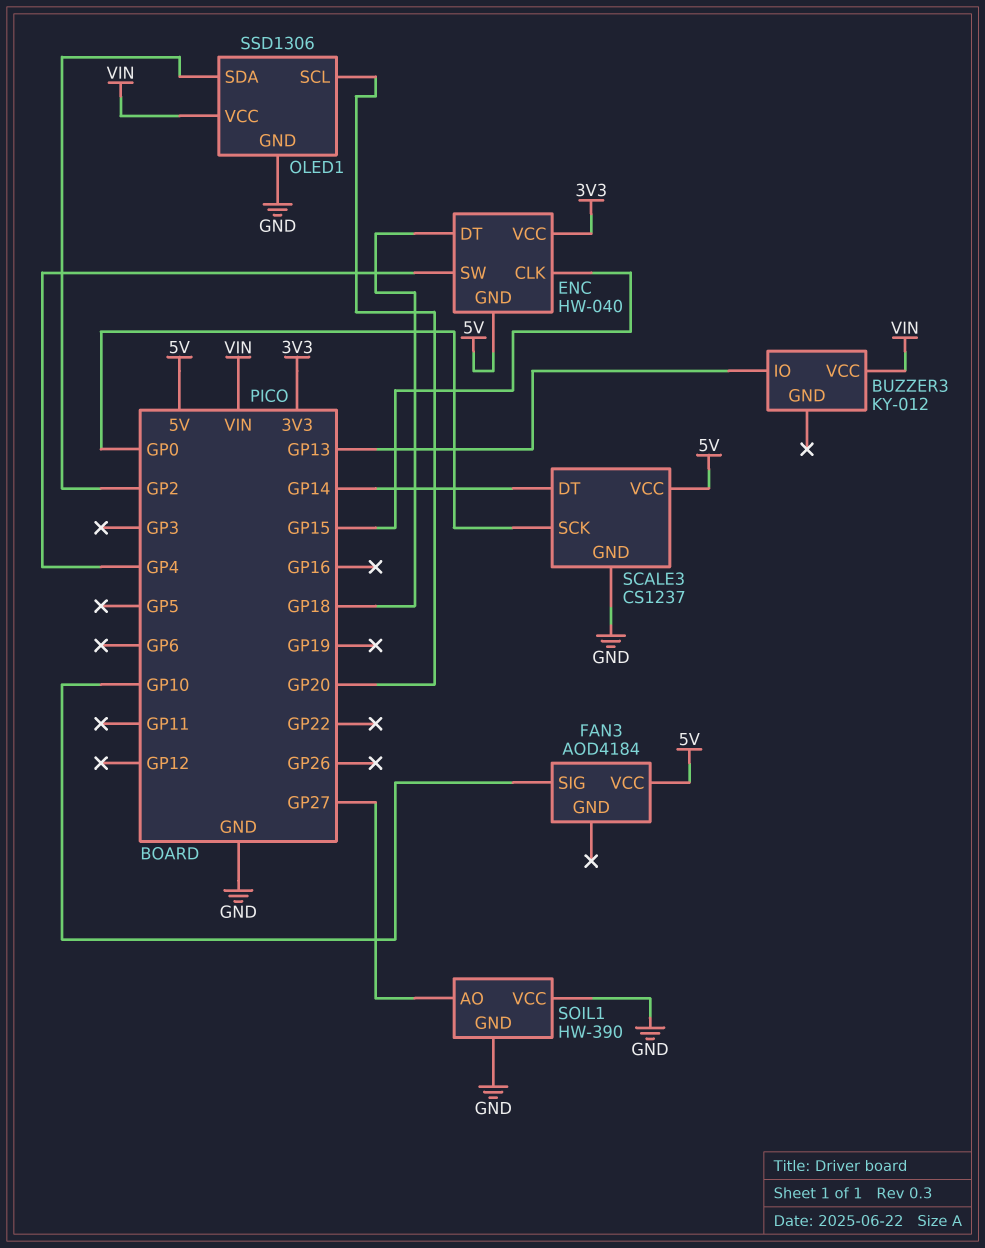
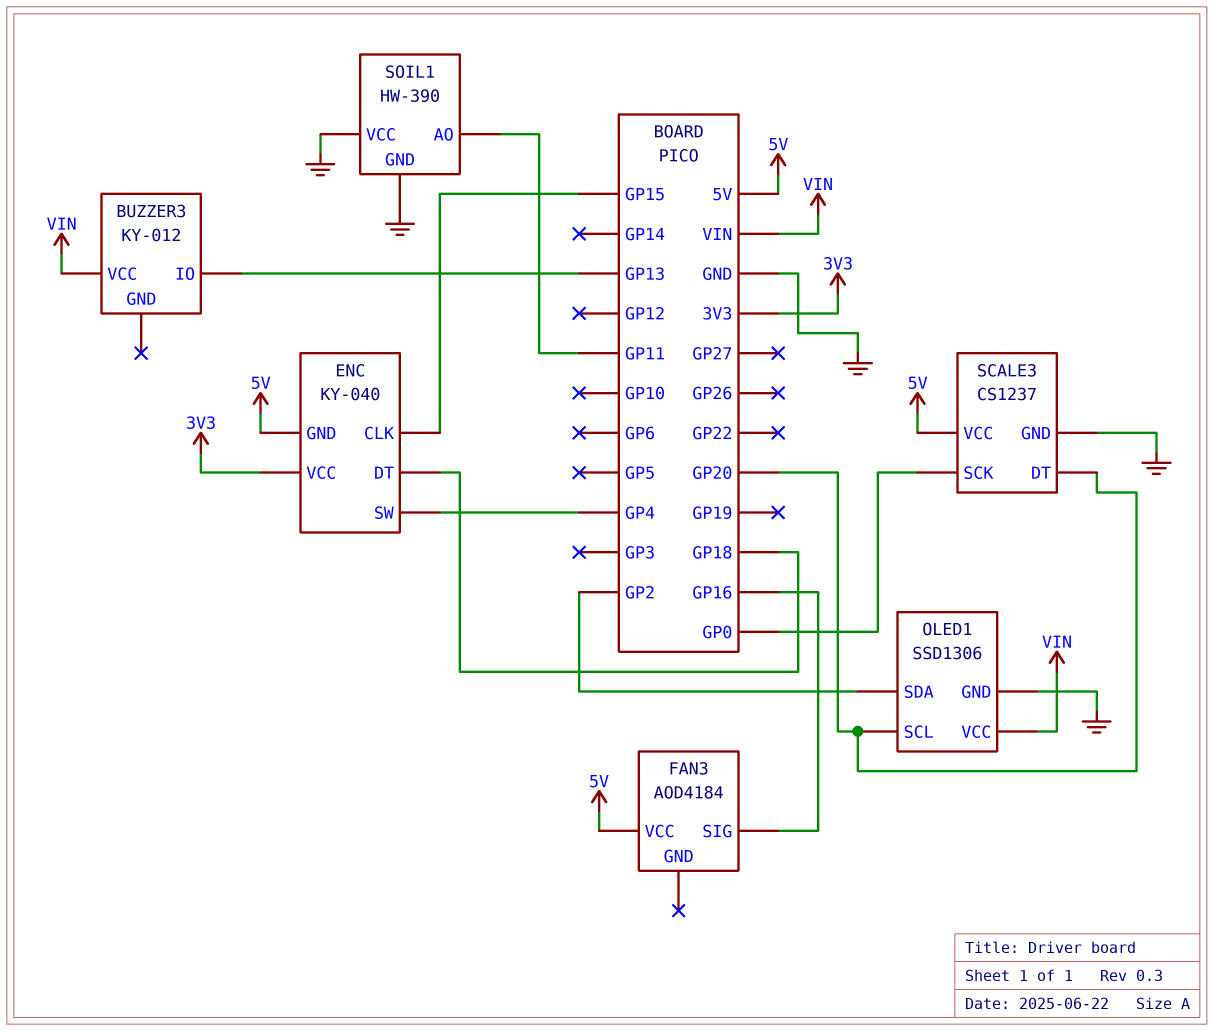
ENC: HW-040 -> KY-040
FAN3 pin SIG: GP10 -> GP16
SCALE3 pin DT: GP14 -> GP20
SOIL1 pin AO: GP27 -> GP11

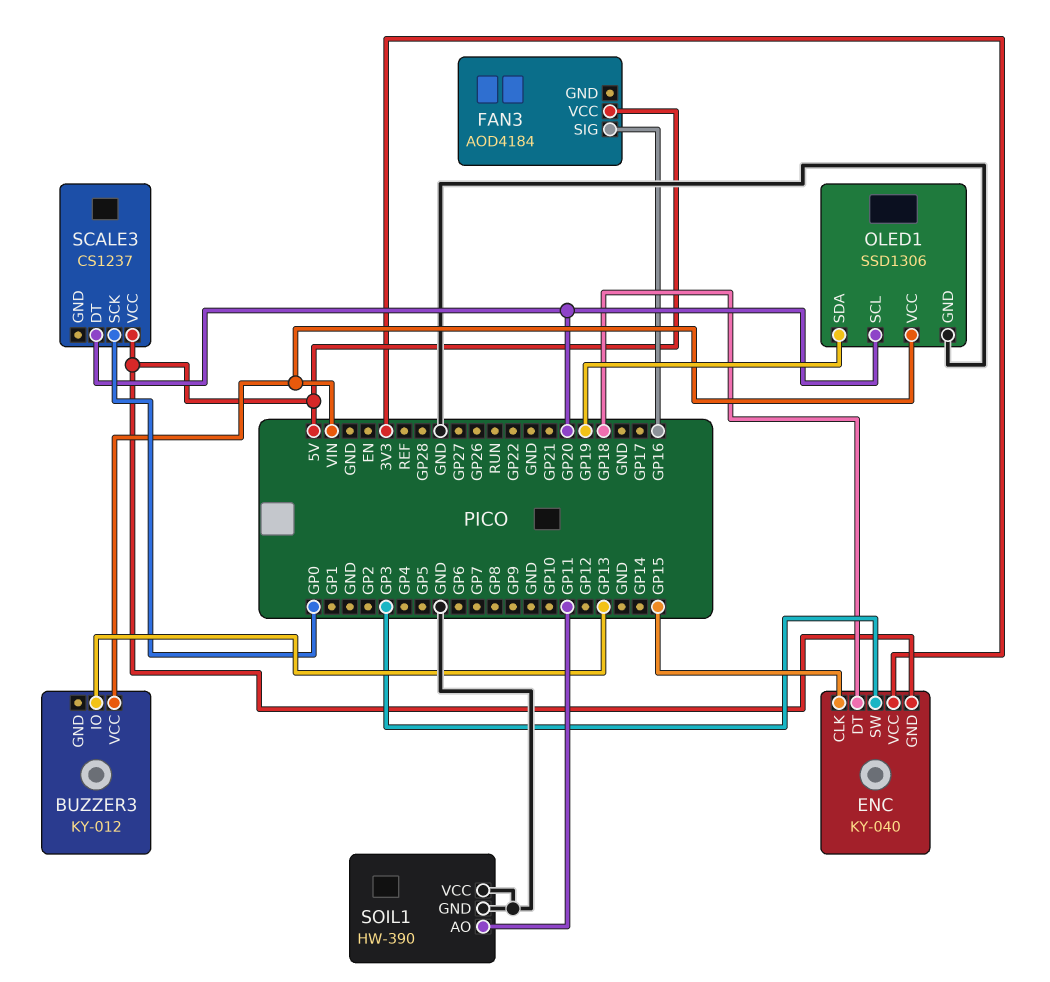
ENC pin SW: GP4 -> GP3
OLED1 pin SDA: GP2 -> GP19
SCALE3 pin GND: GND -> none

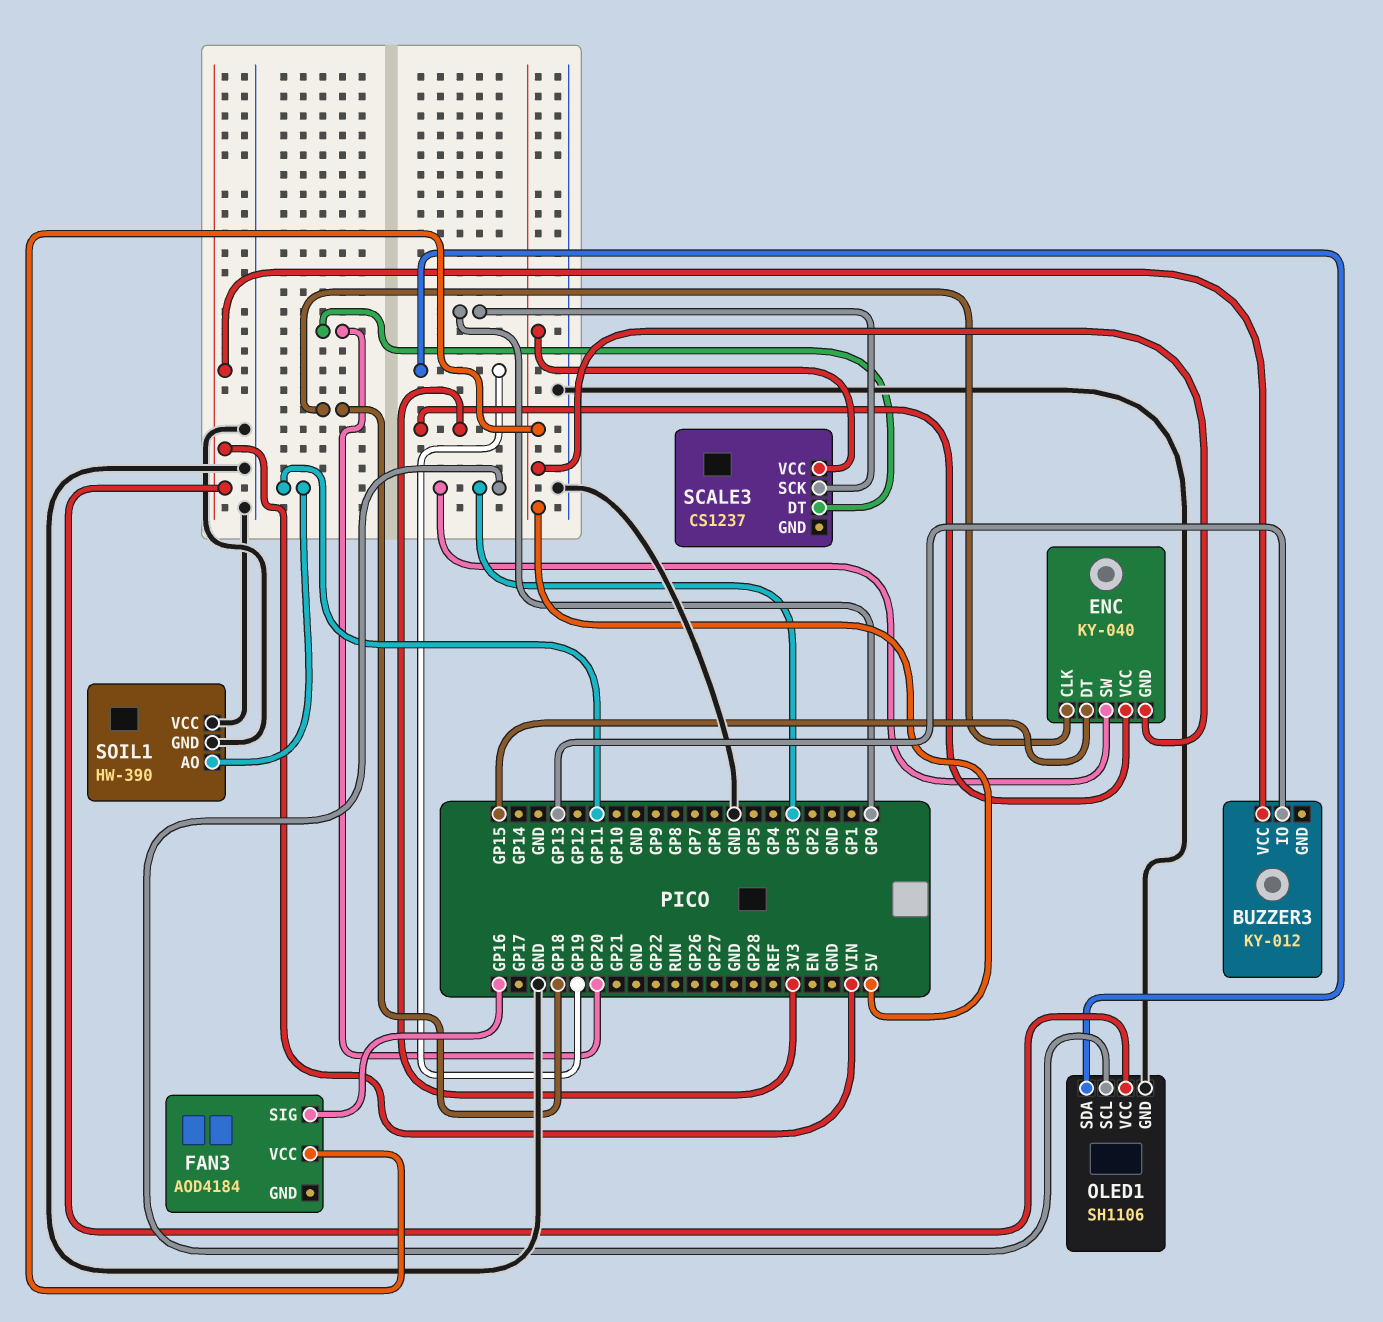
ENC pin CLK: GP15 -> GP18
ENC pin DT: GP18 -> GP15
OLED1: SSD1306 -> SH1106
OLED1 pin SCL: GP20 -> GP3

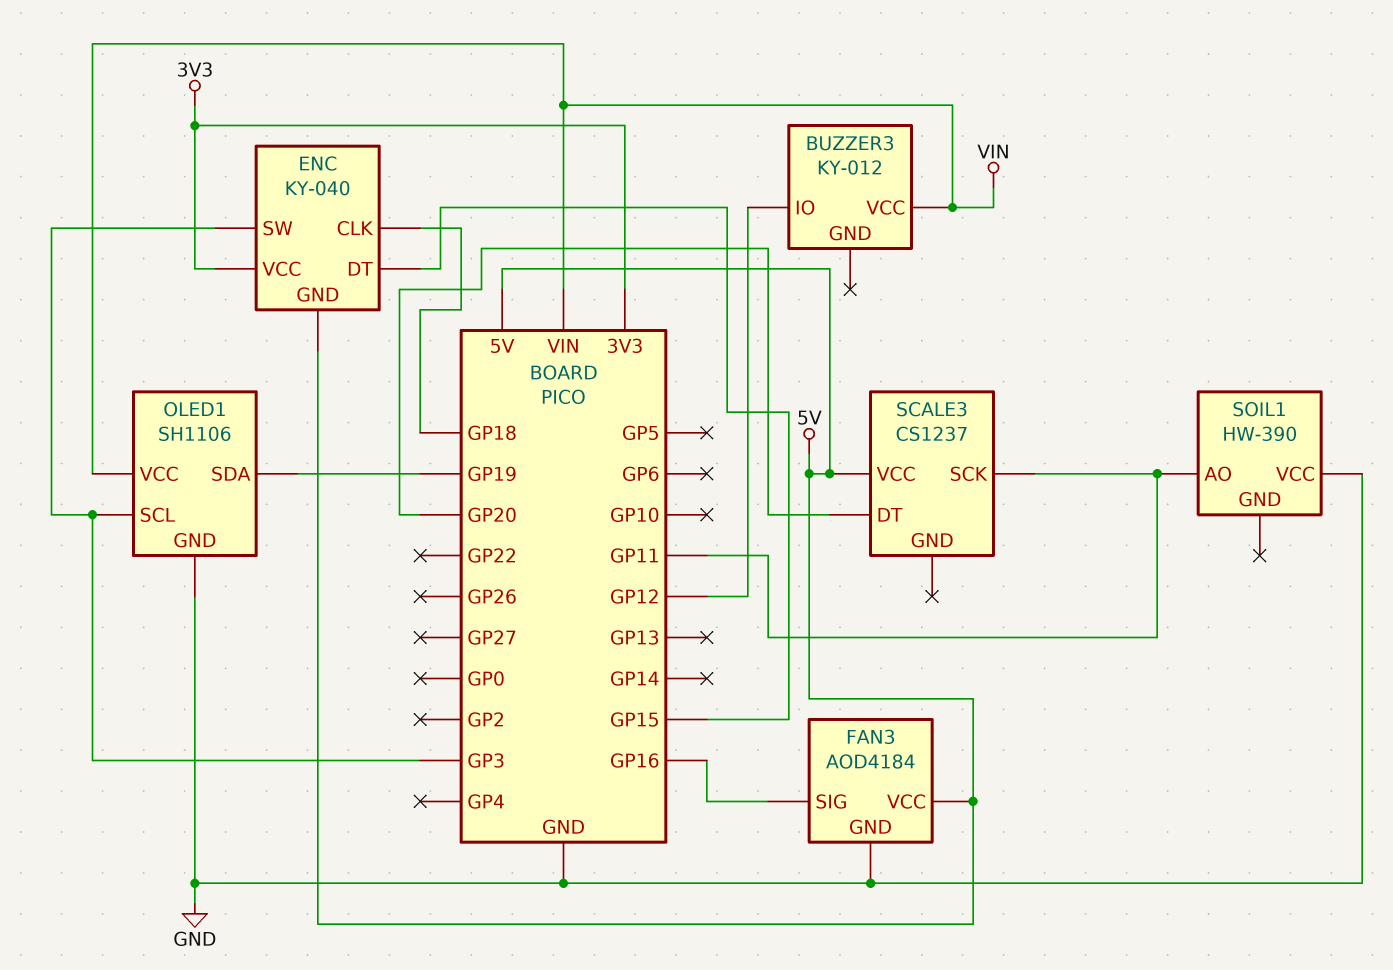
BUZZER3 pin IO: GP13 -> GP12
FAN3 pin GND: none -> GND
SCALE3 pin SCK: GP0 -> GP11
SOIL1 pin GND: GND -> none

